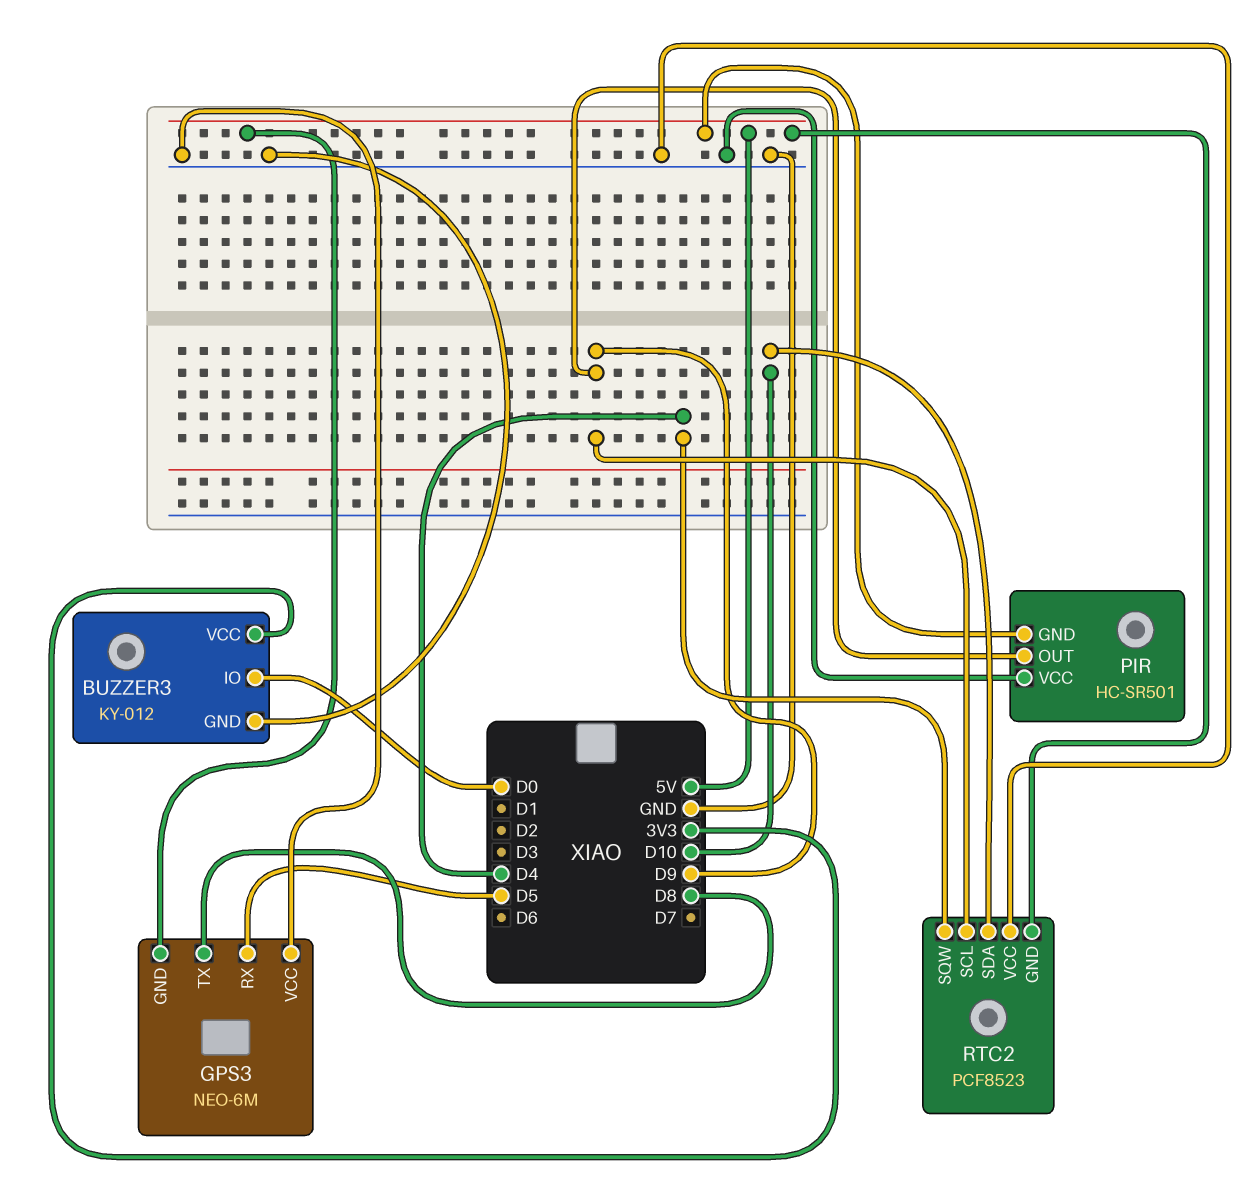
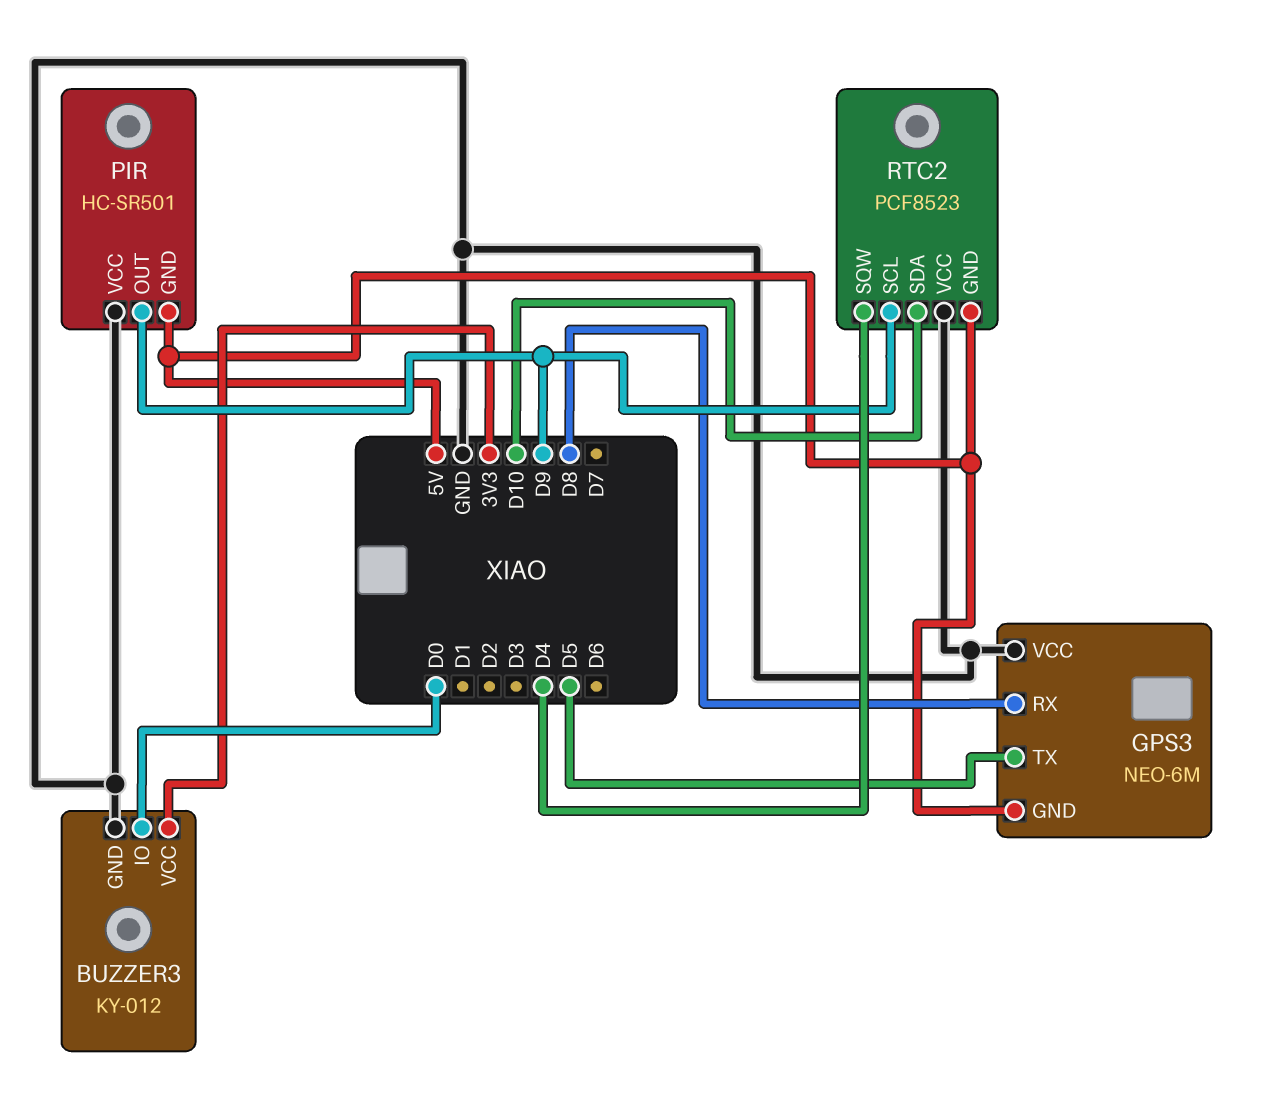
GPS3 pin RX: D5 -> D8
GPS3 pin TX: D8 -> D5

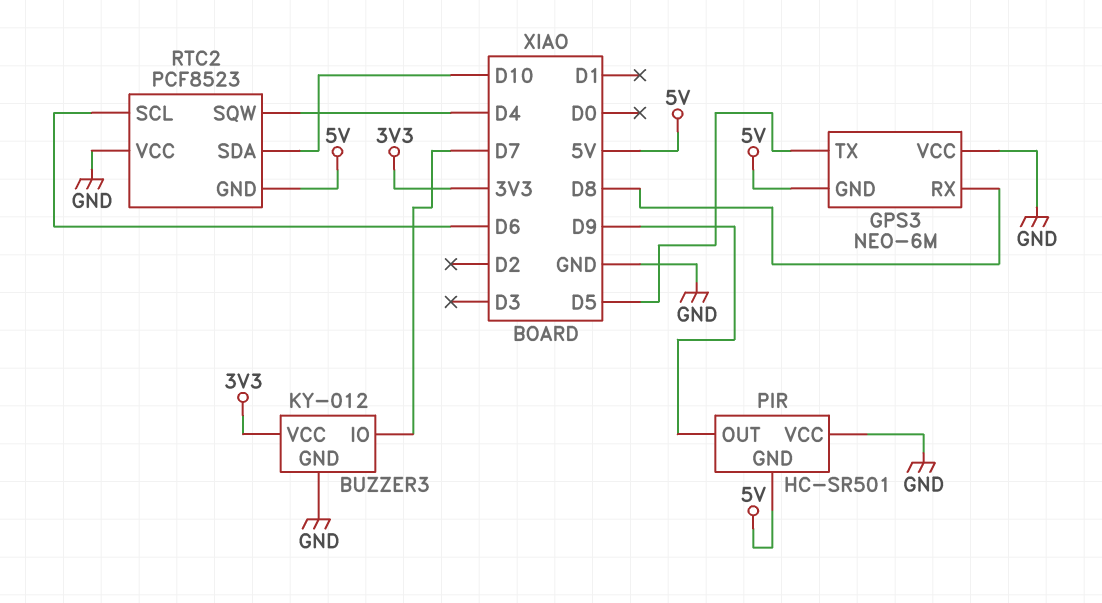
BUZZER3 pin IO: D0 -> D7
RTC2 pin SCL: D9 -> D6

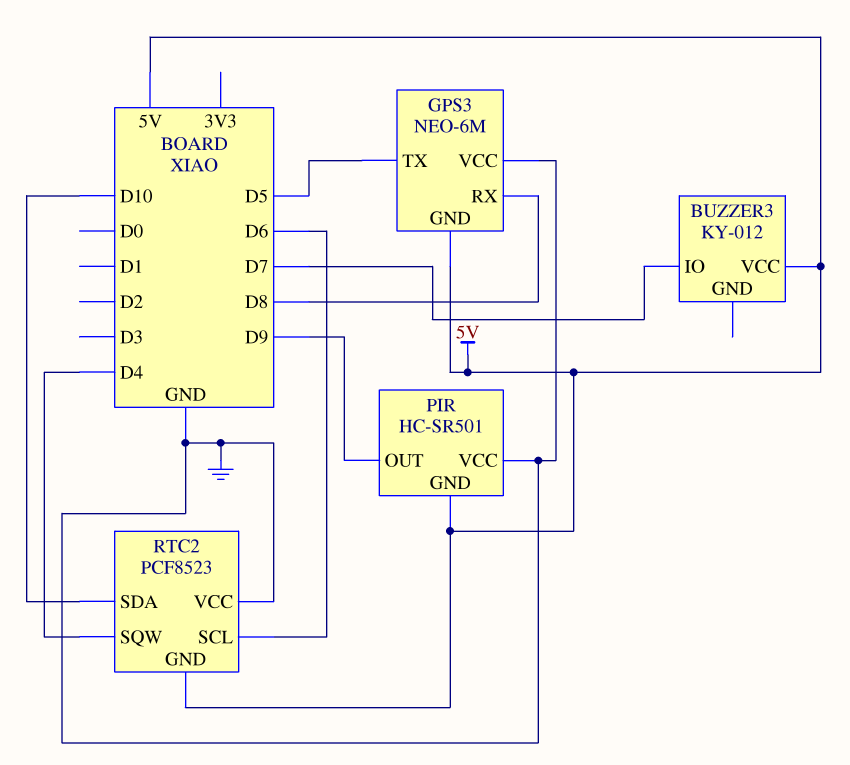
BUZZER3 pin GND: GND -> none
BUZZER3 pin VCC: 3V3 -> 5V

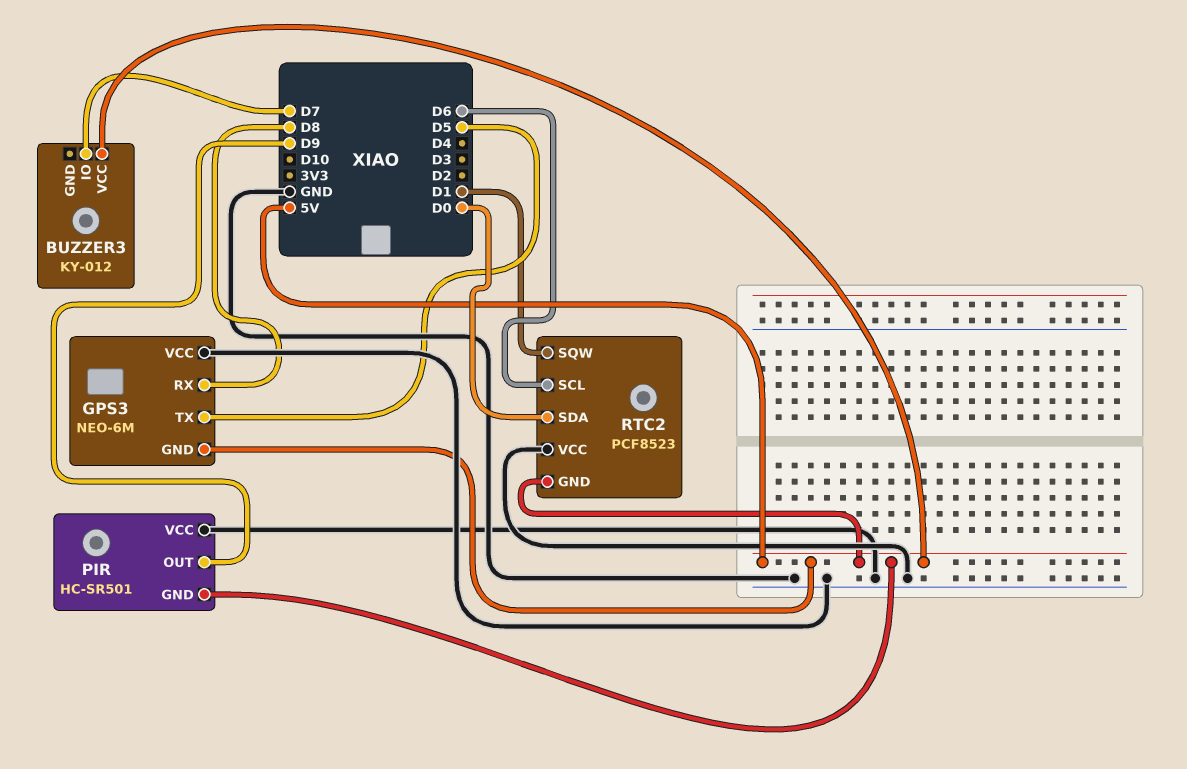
RTC2 pin SDA: D10 -> D0
RTC2 pin SQW: D4 -> D1

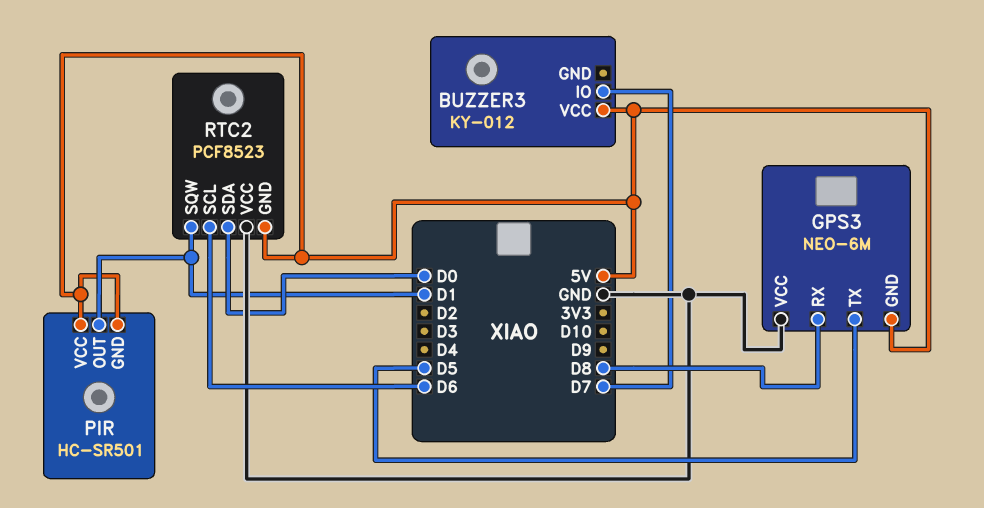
PIR pin OUT: D9 -> D1
PIR pin VCC: GND -> 5V

